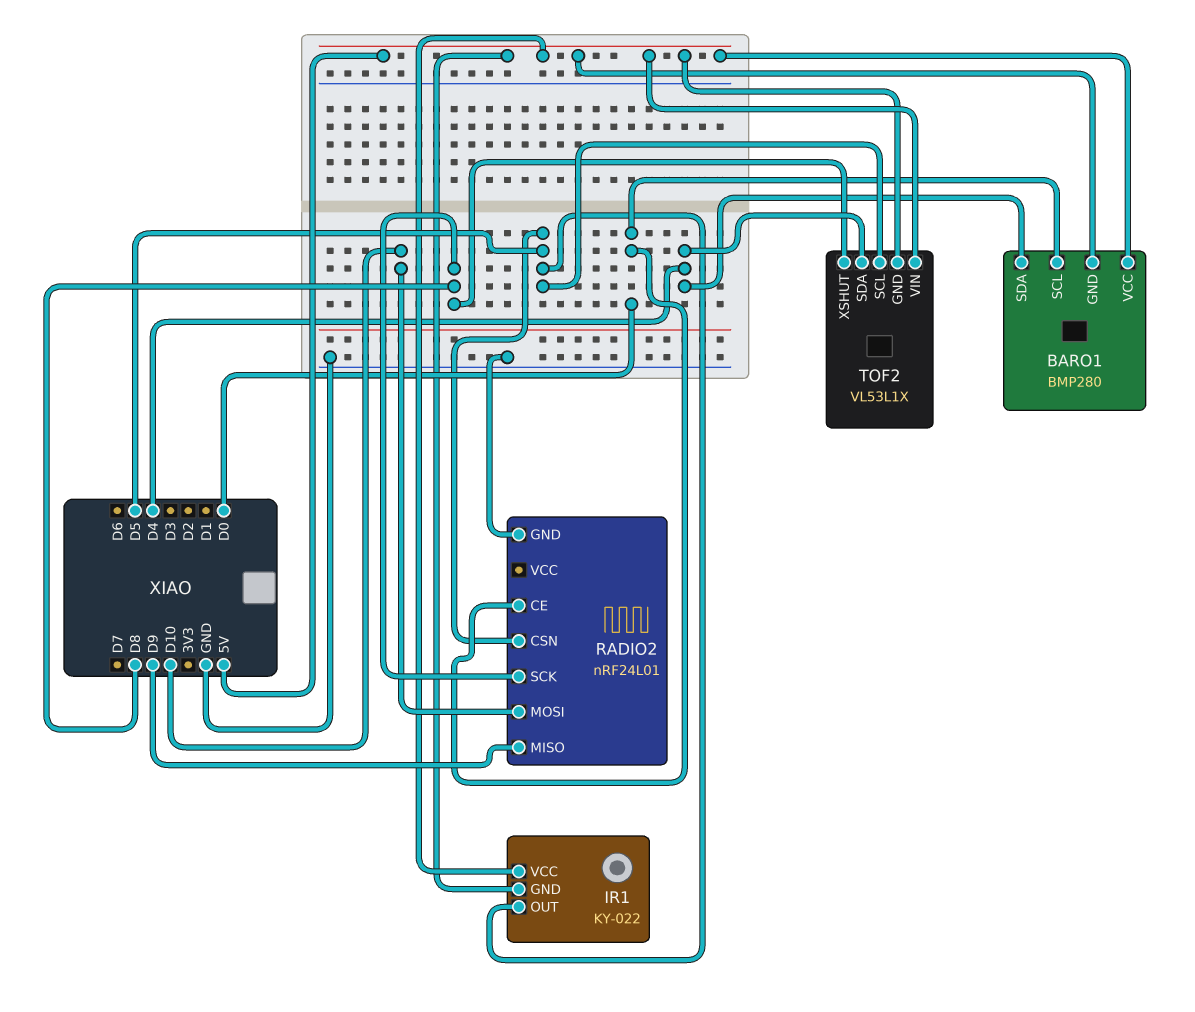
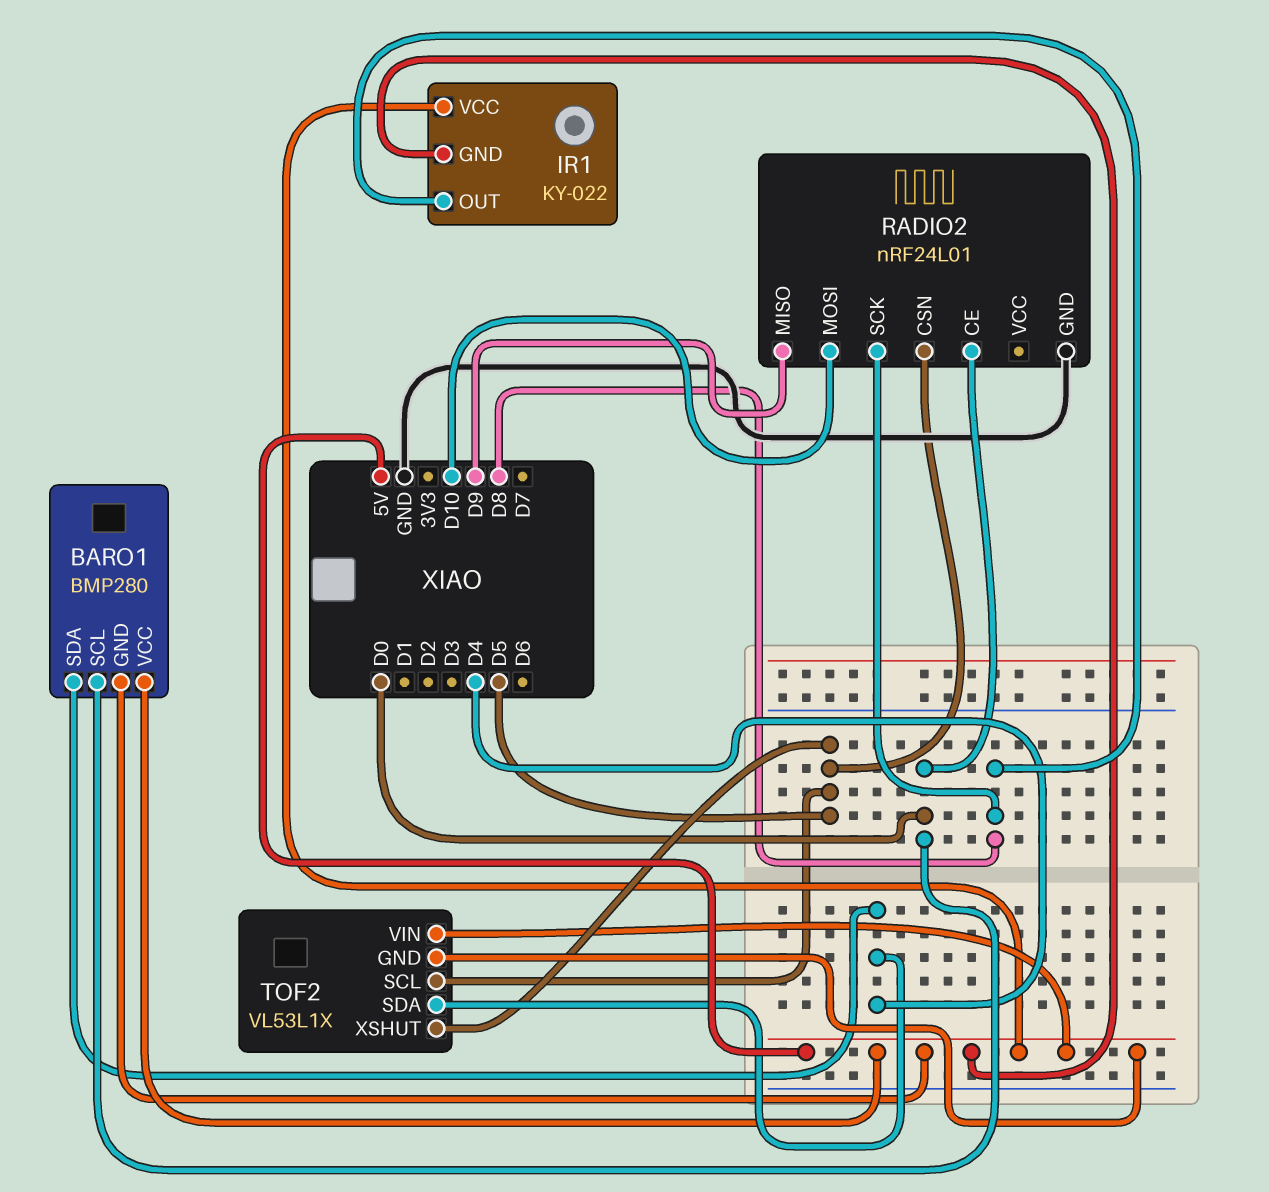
IR1 pin OUT: D5 -> D8
TOF2 pin XSHUT: D8 -> D5

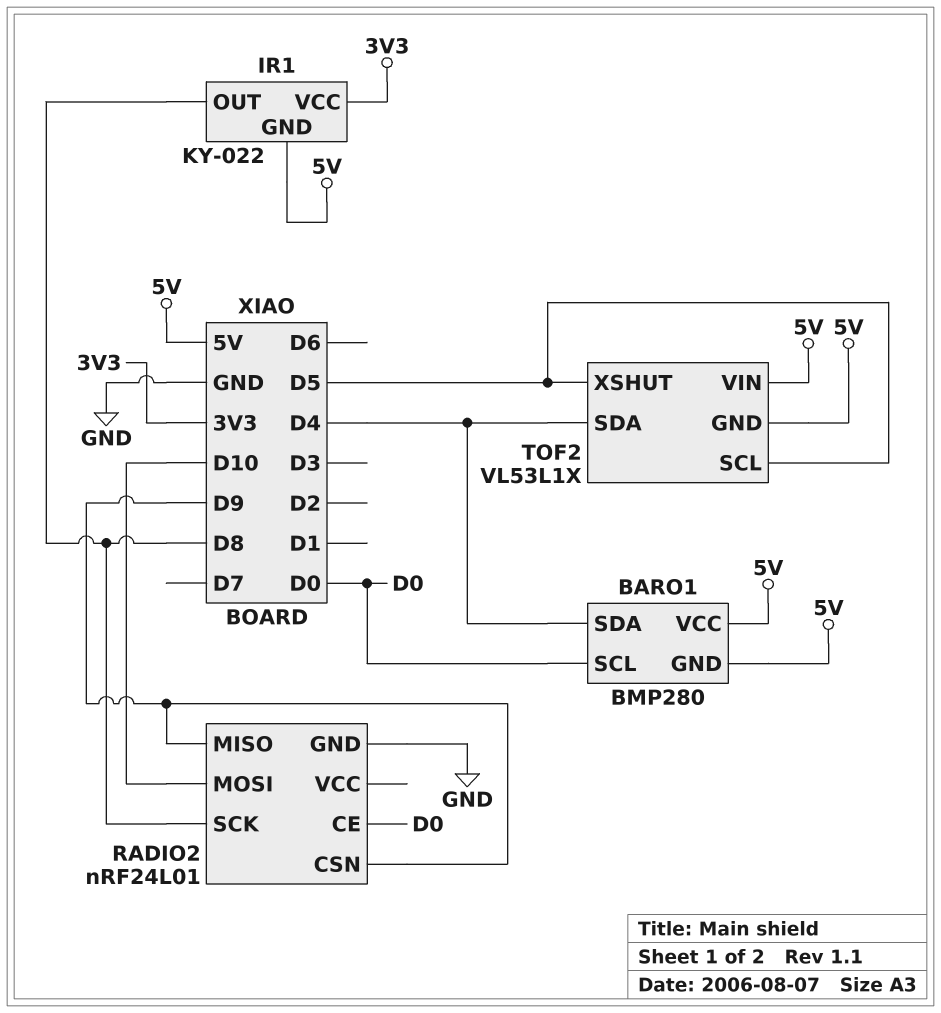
IR1 pin VCC: 5V -> 3V3
RADIO2 pin CSN: D5 -> D9

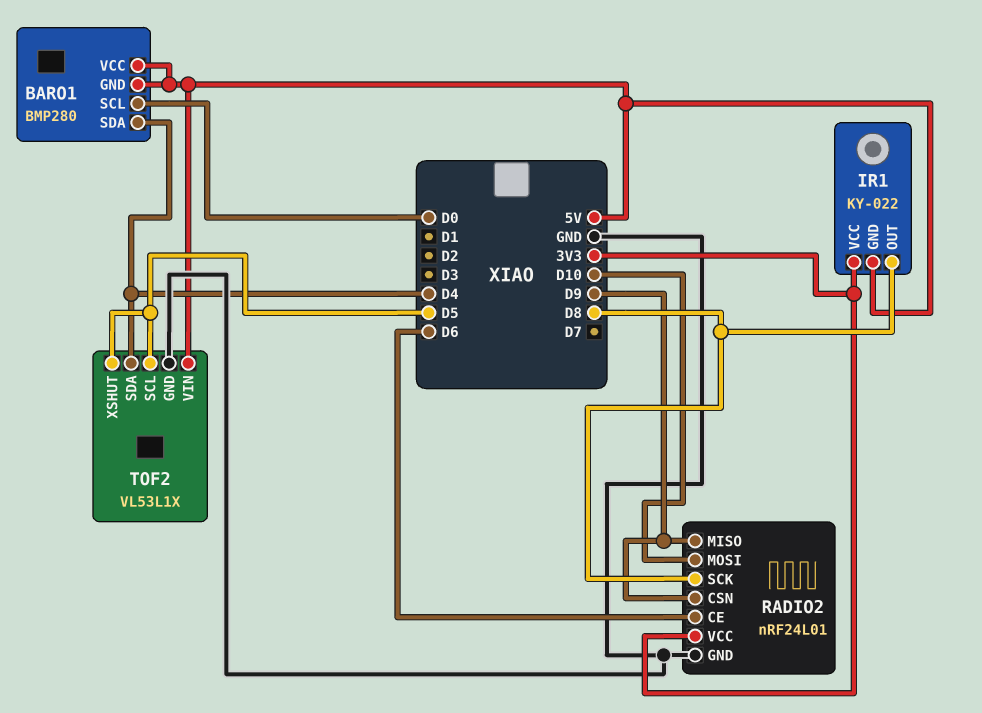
RADIO2 pin CE: D0 -> D6
RADIO2 pin VCC: none -> 3V3
TOF2 pin GND: 5V -> GND

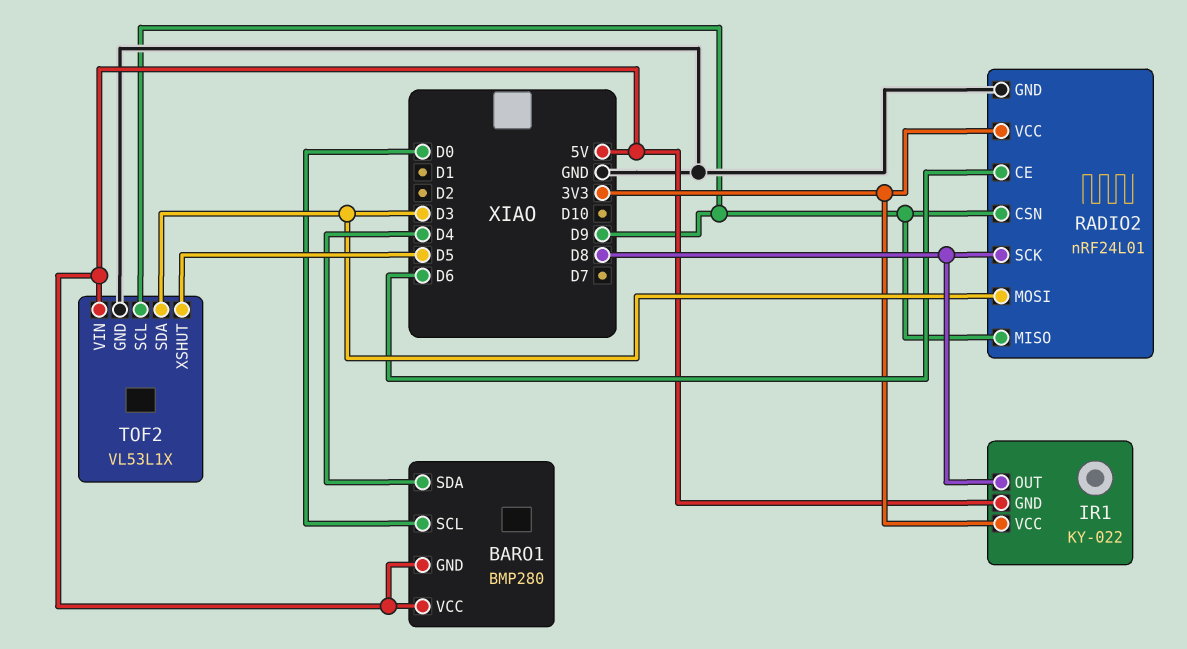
RADIO2 pin MOSI: D10 -> D3
TOF2 pin SCL: D5 -> D9
TOF2 pin SDA: D4 -> D3

